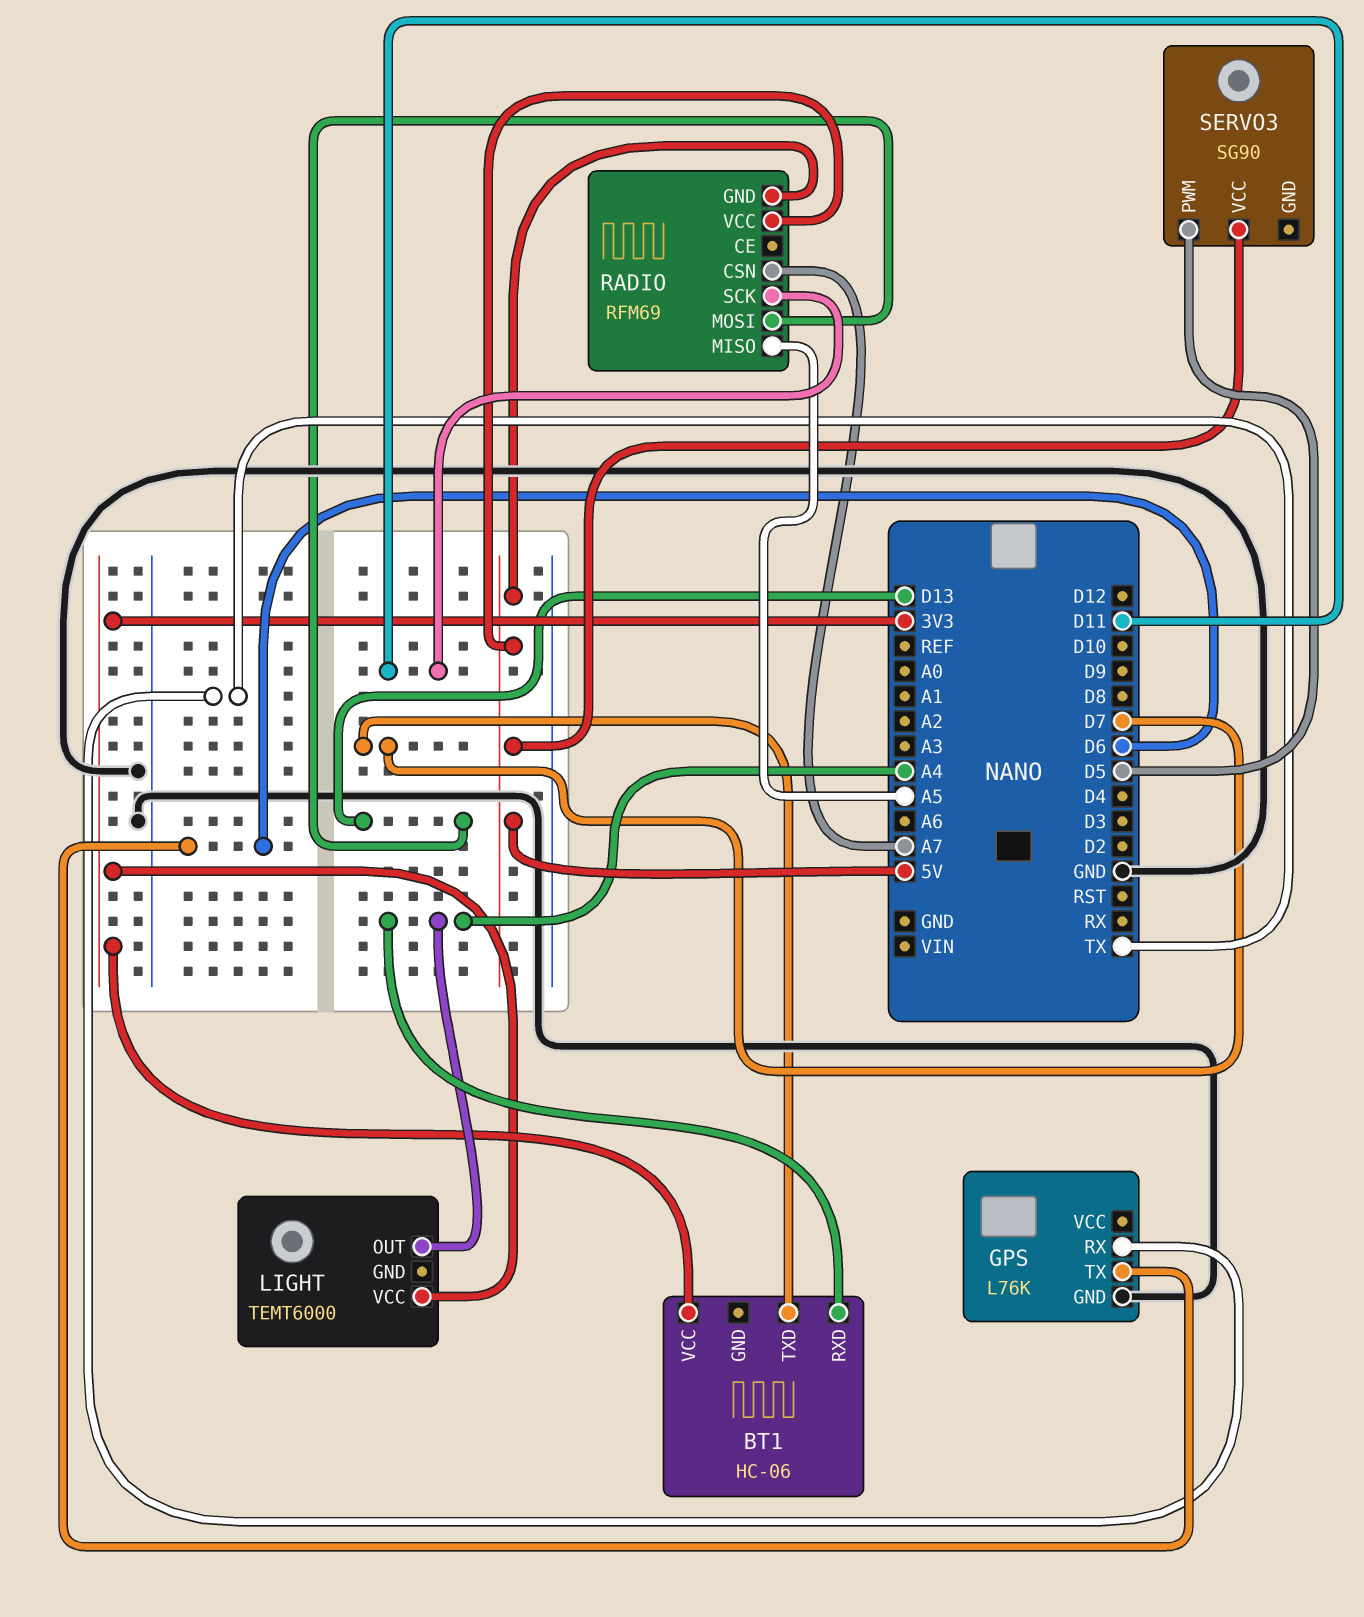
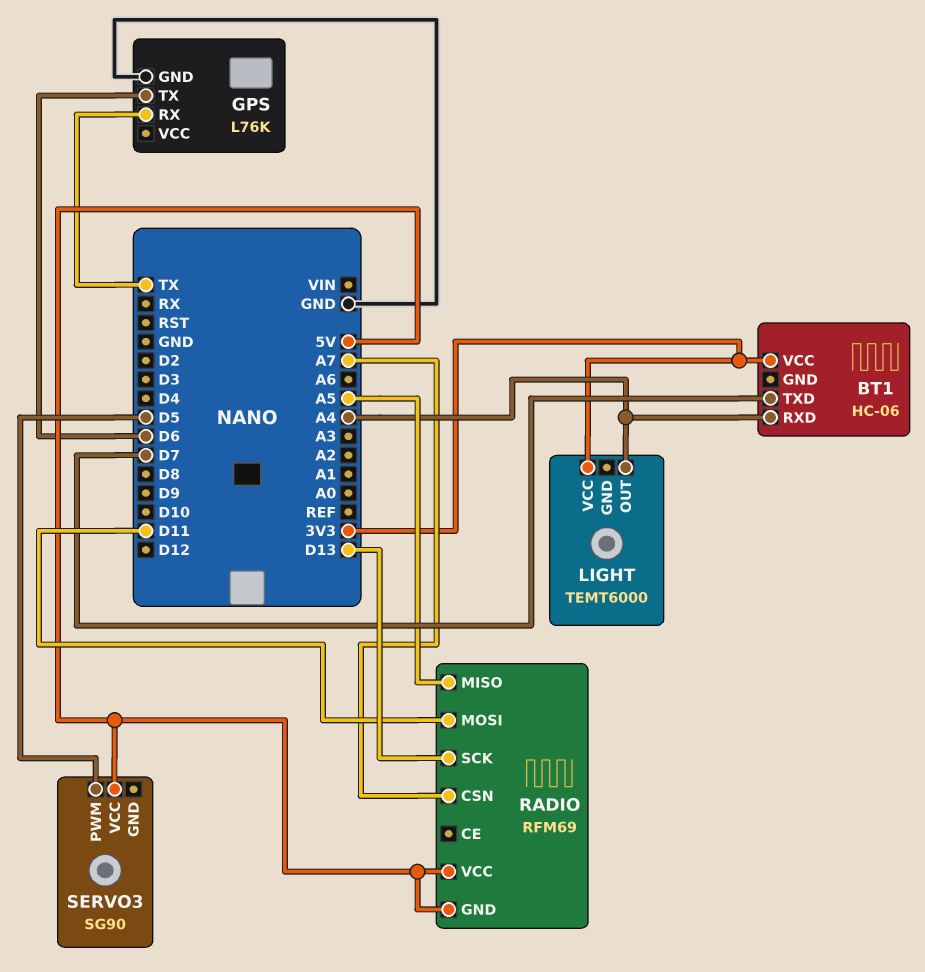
RADIO pin MOSI: D13 -> D11
RADIO pin SCK: D11 -> D13

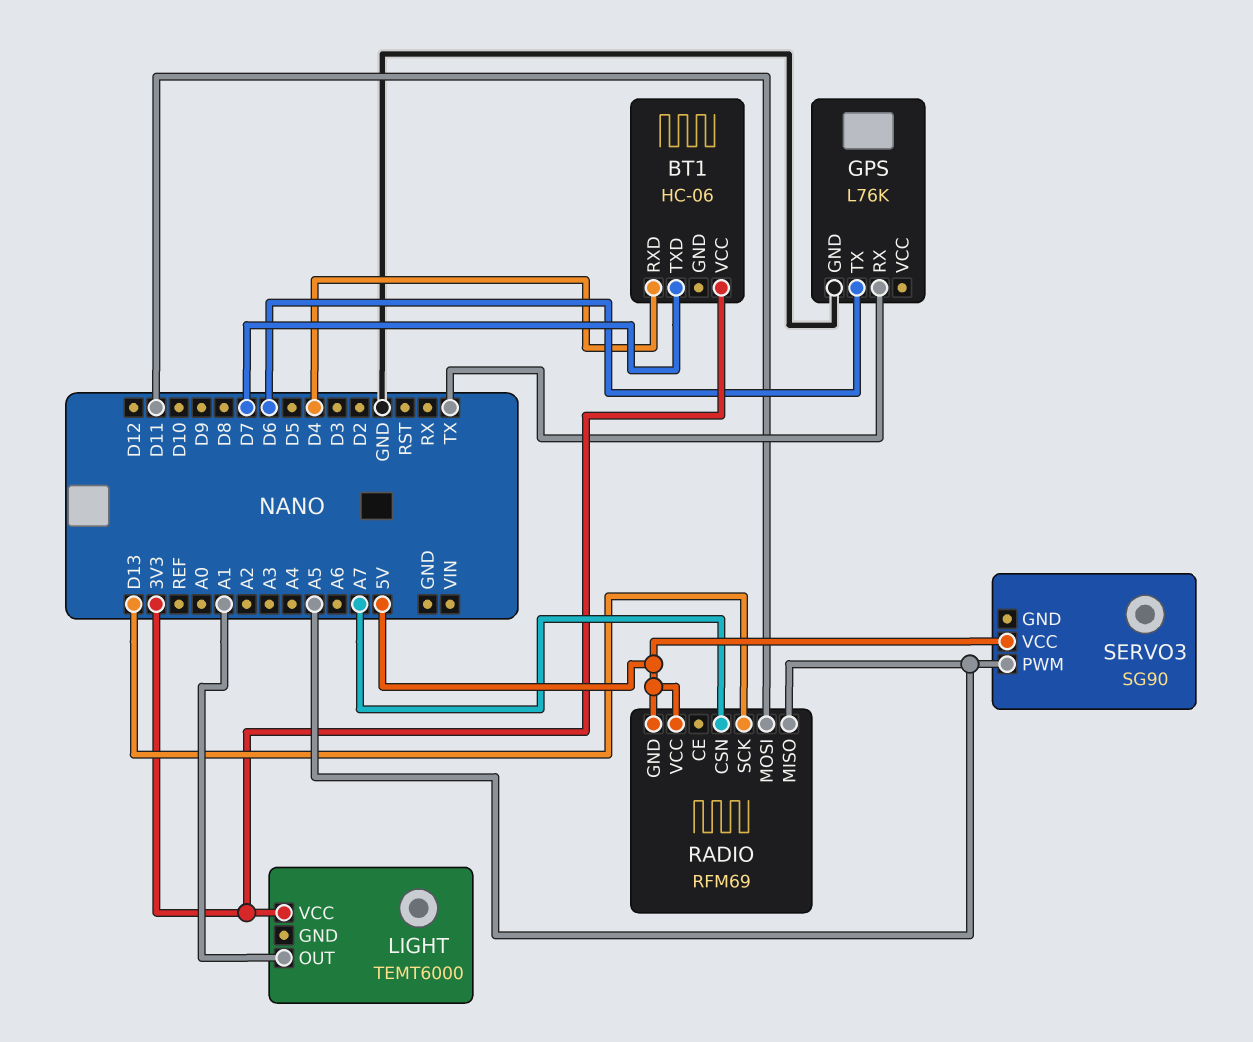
BT1 pin RXD: A4 -> D4
LIGHT pin OUT: A4 -> A1
SERVO3 pin PWM: D5 -> A5

